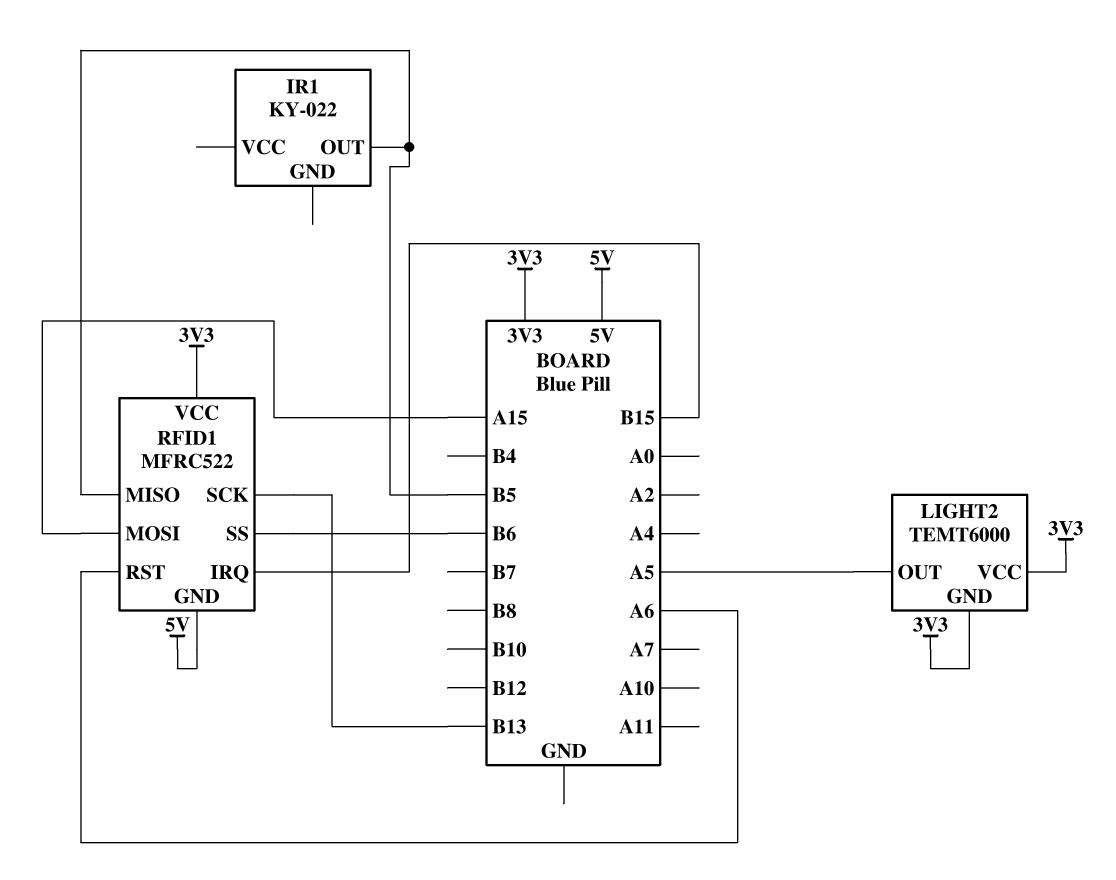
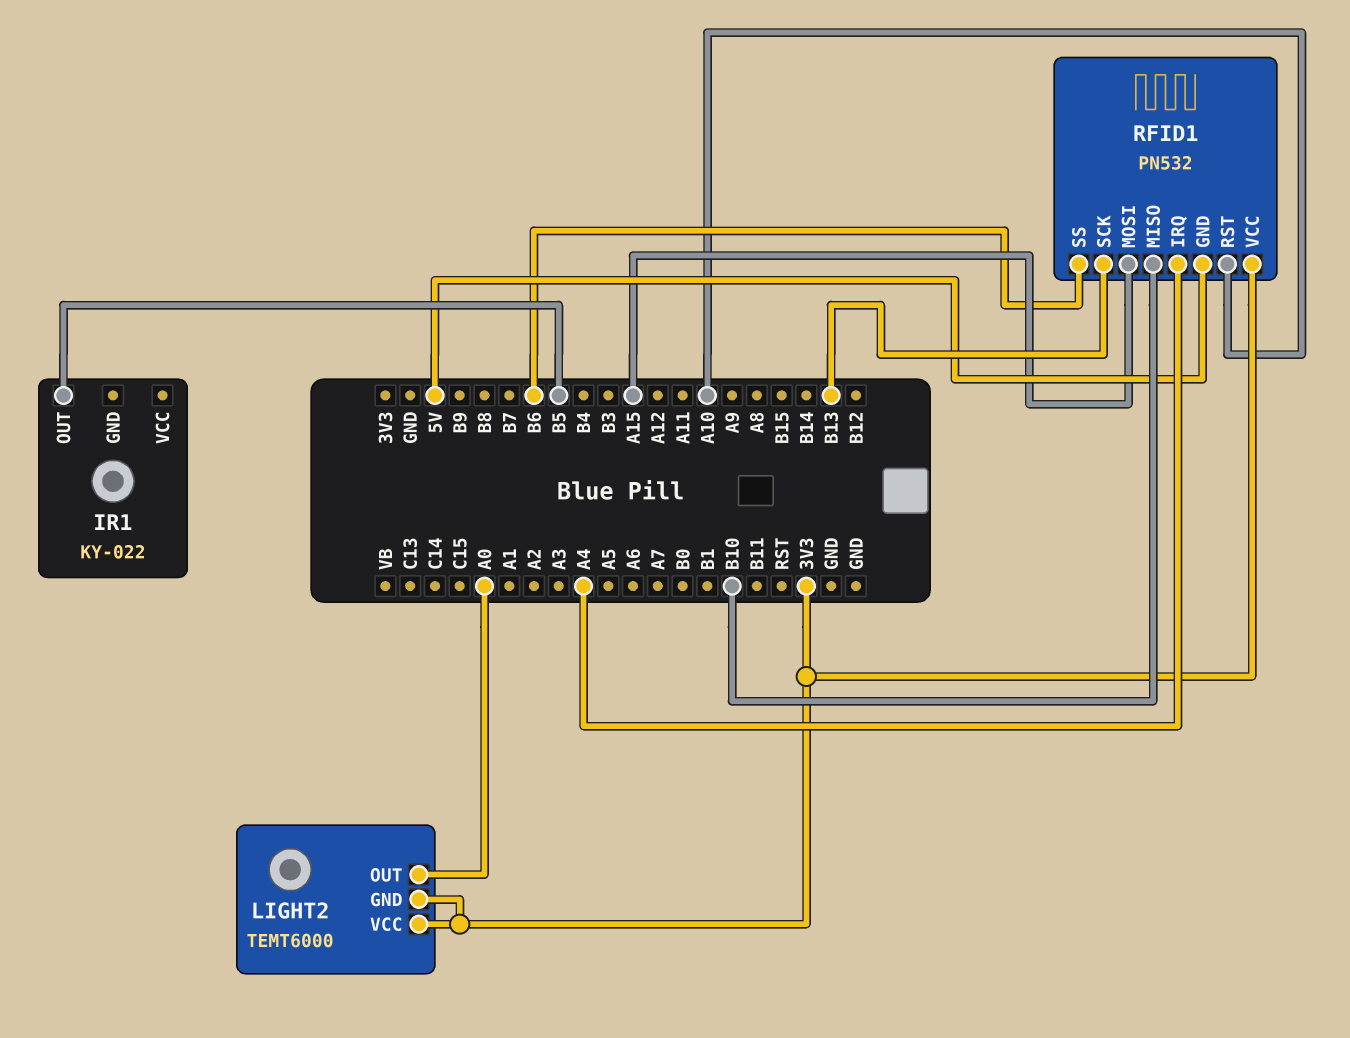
LIGHT2 pin OUT: A5 -> A0
RFID1: MFRC522 -> PN532
RFID1 pin IRQ: B15 -> A4
RFID1 pin MISO: B5 -> B10
RFID1 pin RST: A6 -> A10

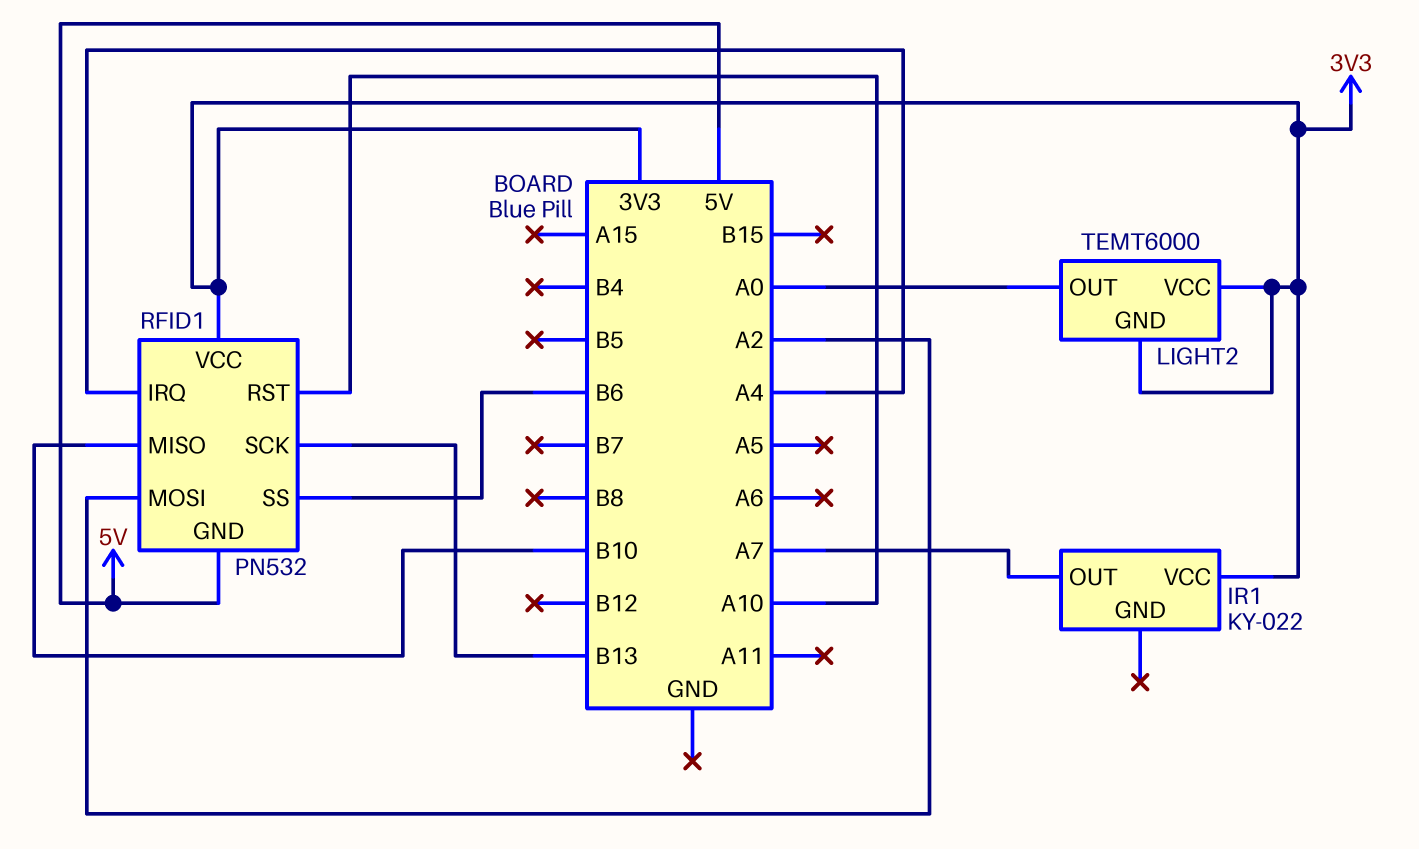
IR1 pin OUT: B5 -> A7
IR1 pin VCC: none -> 3V3
RFID1 pin MOSI: A15 -> A2

